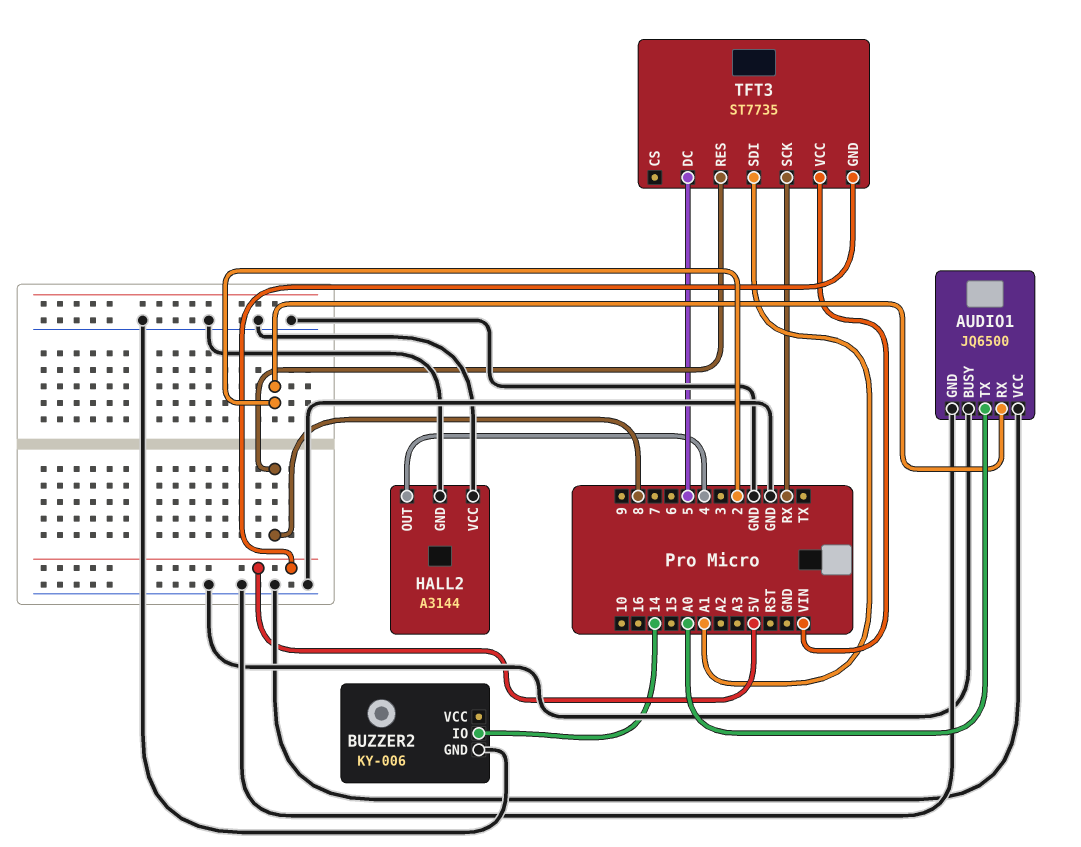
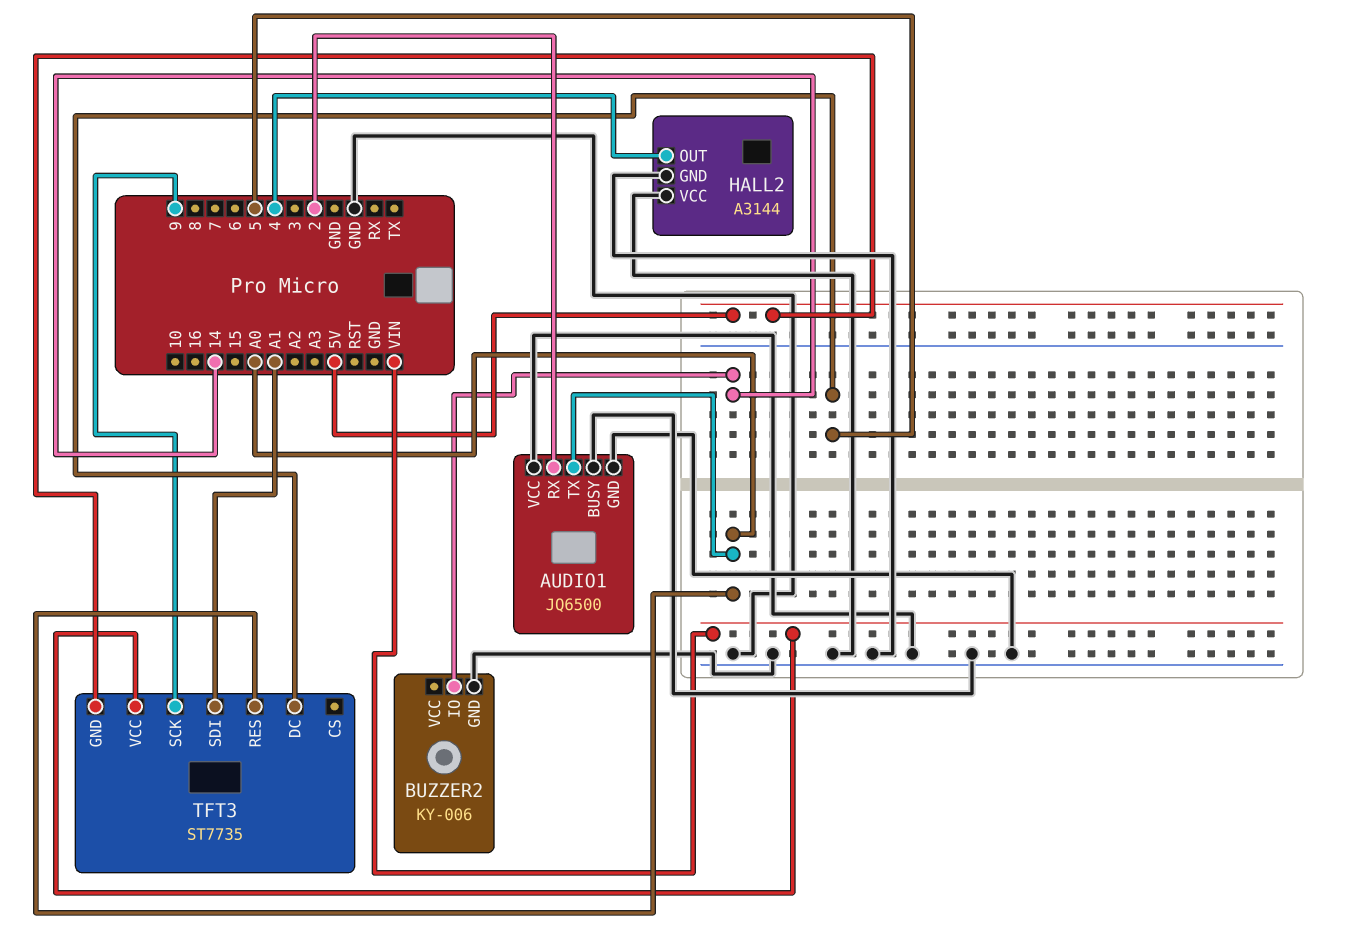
TFT3 pin RES: 8 -> A0
TFT3 pin SCK: RX -> 9

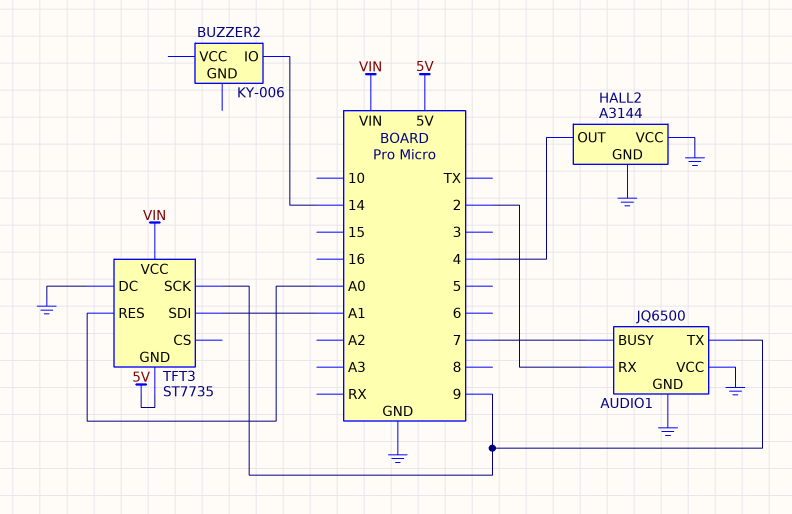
AUDIO1 pin BUSY: GND -> 7
AUDIO1 pin TX: A0 -> 9
BUZZER2 pin GND: GND -> none
TFT3 pin DC: 5 -> GND

